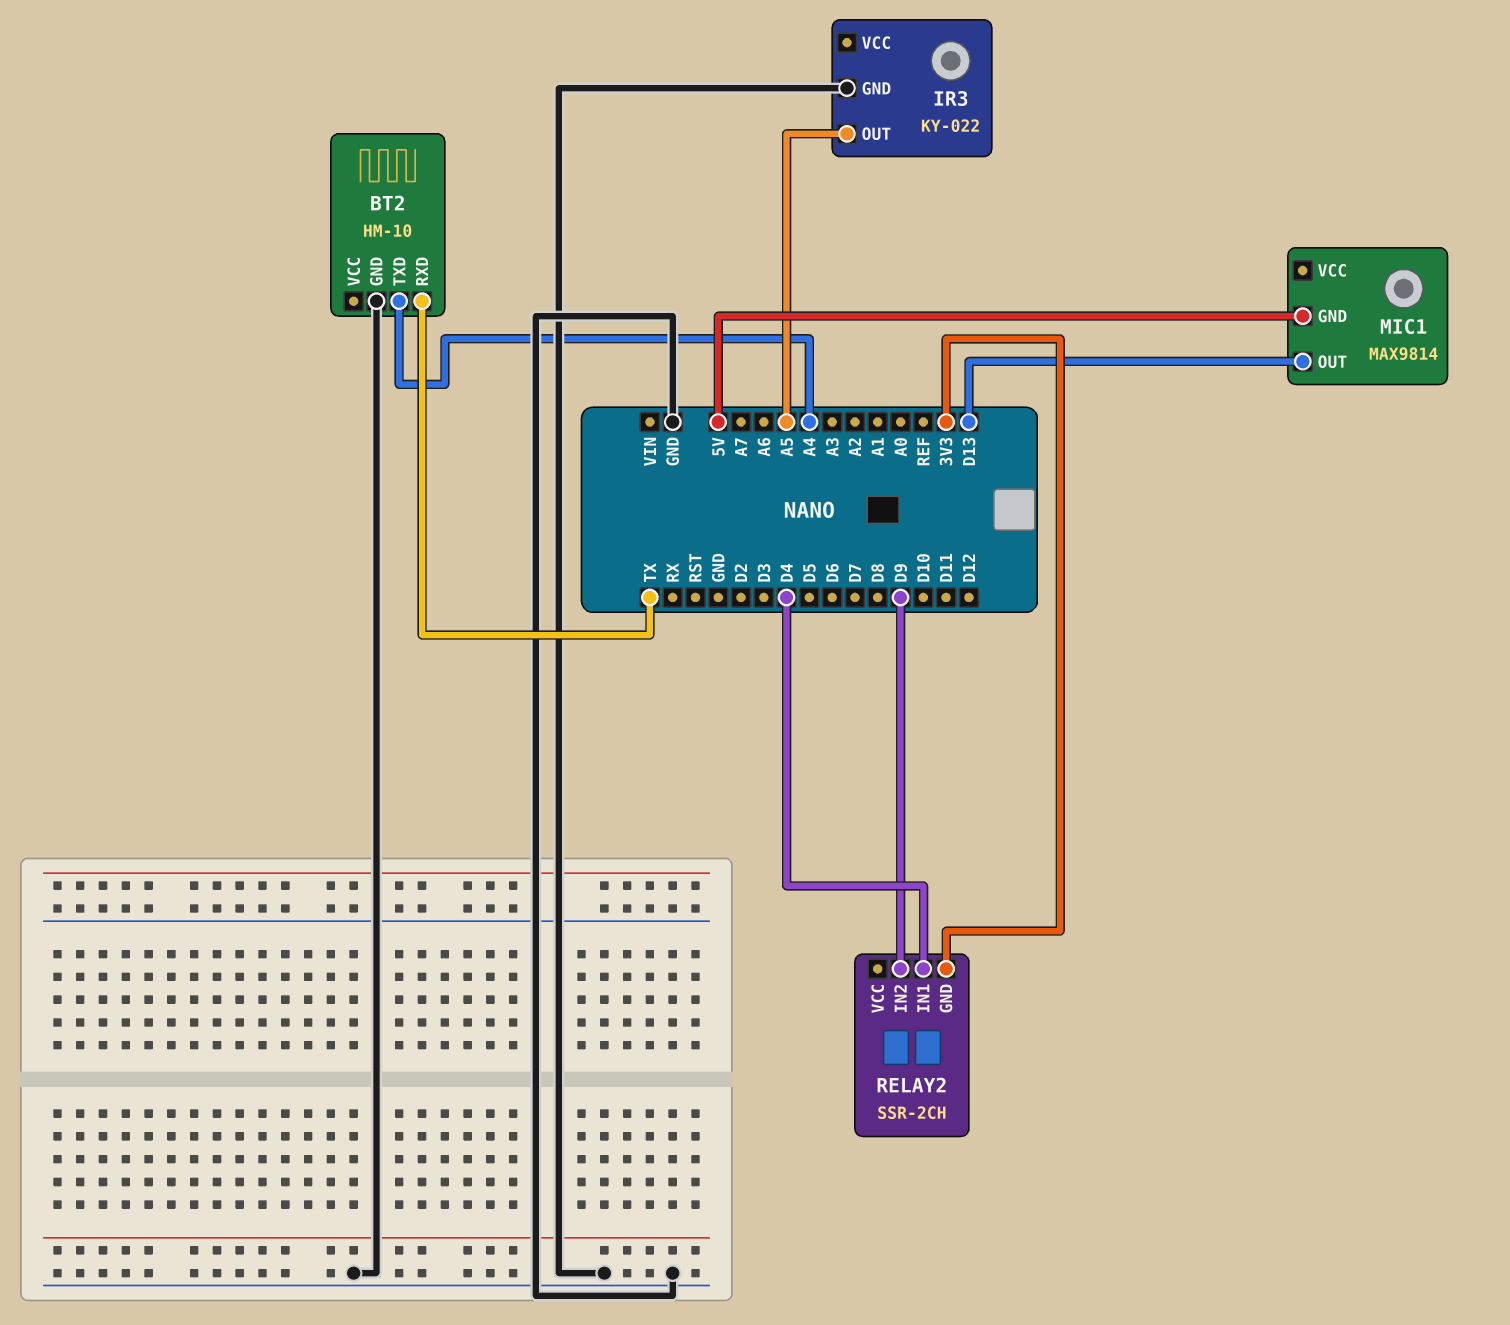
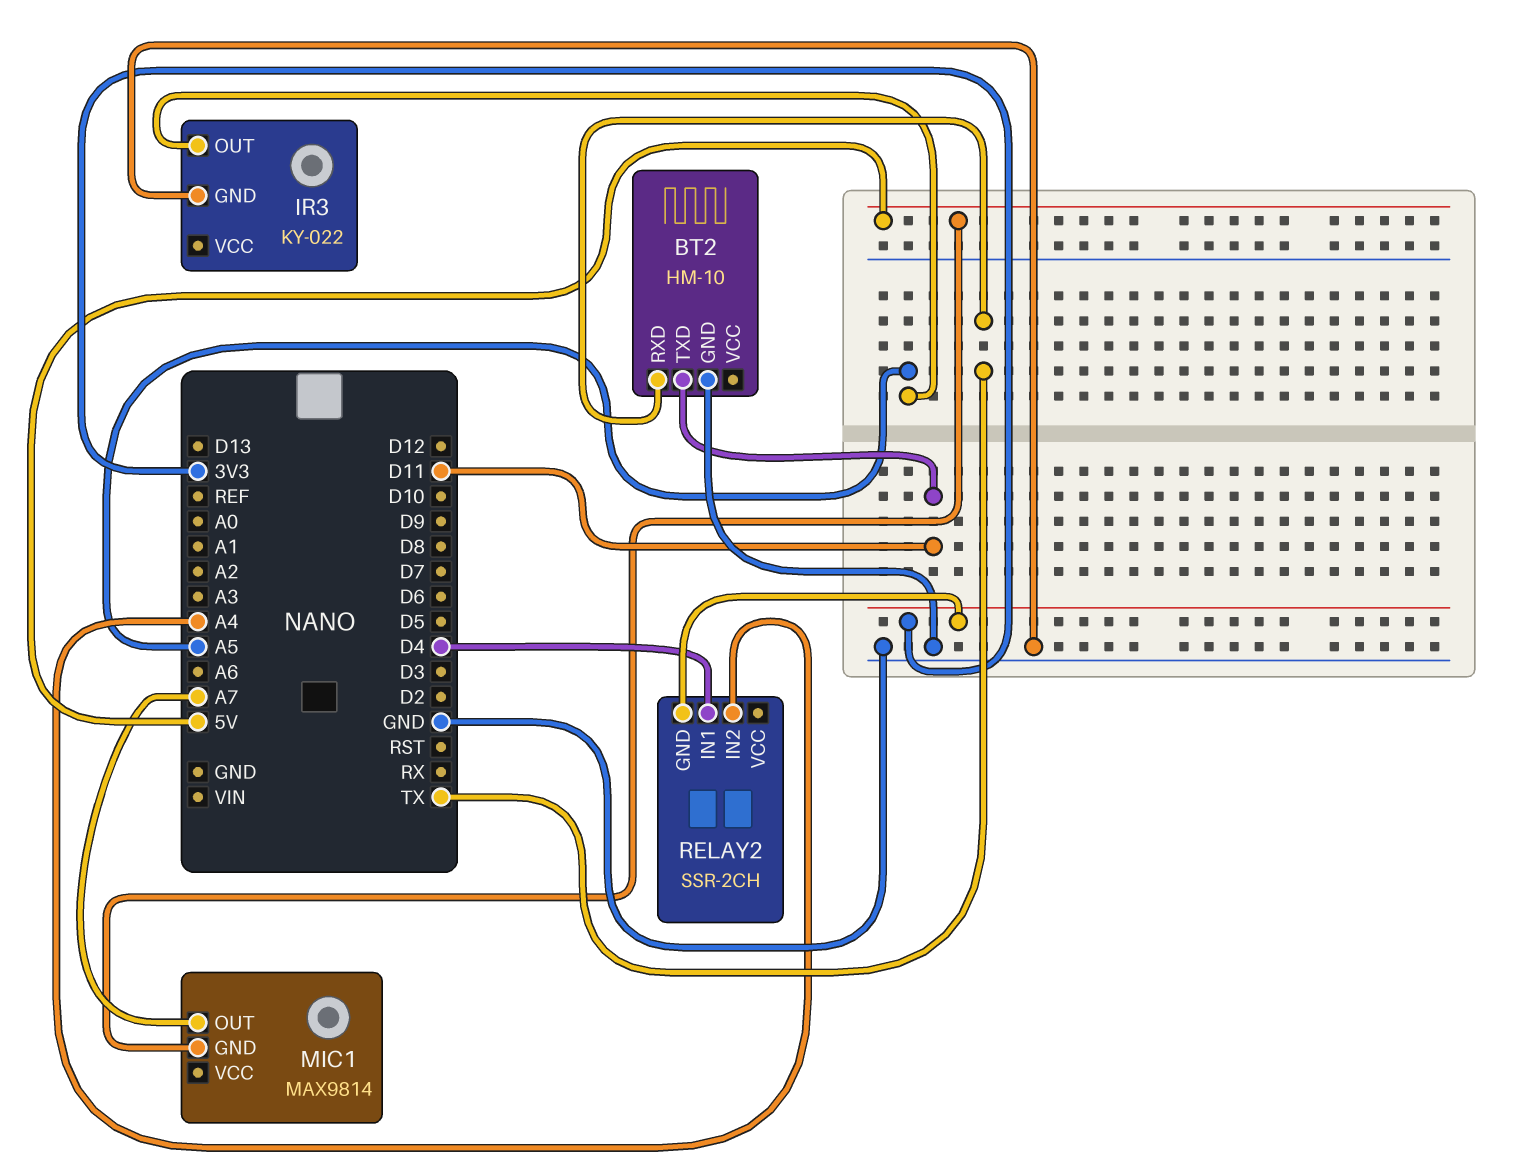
BT2 pin TXD: A4 -> D11
MIC1 pin OUT: D13 -> A7
RELAY2 pin IN2: D9 -> A4

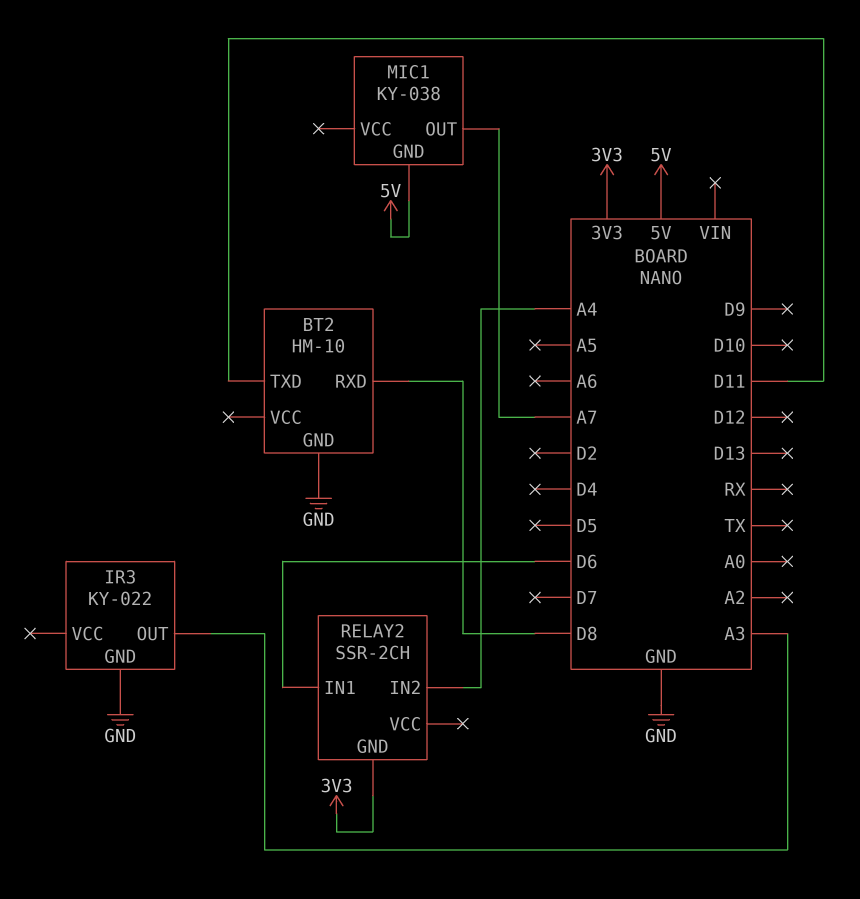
BT2 pin RXD: TX -> D8
IR3 pin OUT: A5 -> A3
MIC1: MAX9814 -> KY-038
RELAY2 pin IN1: D4 -> D6

